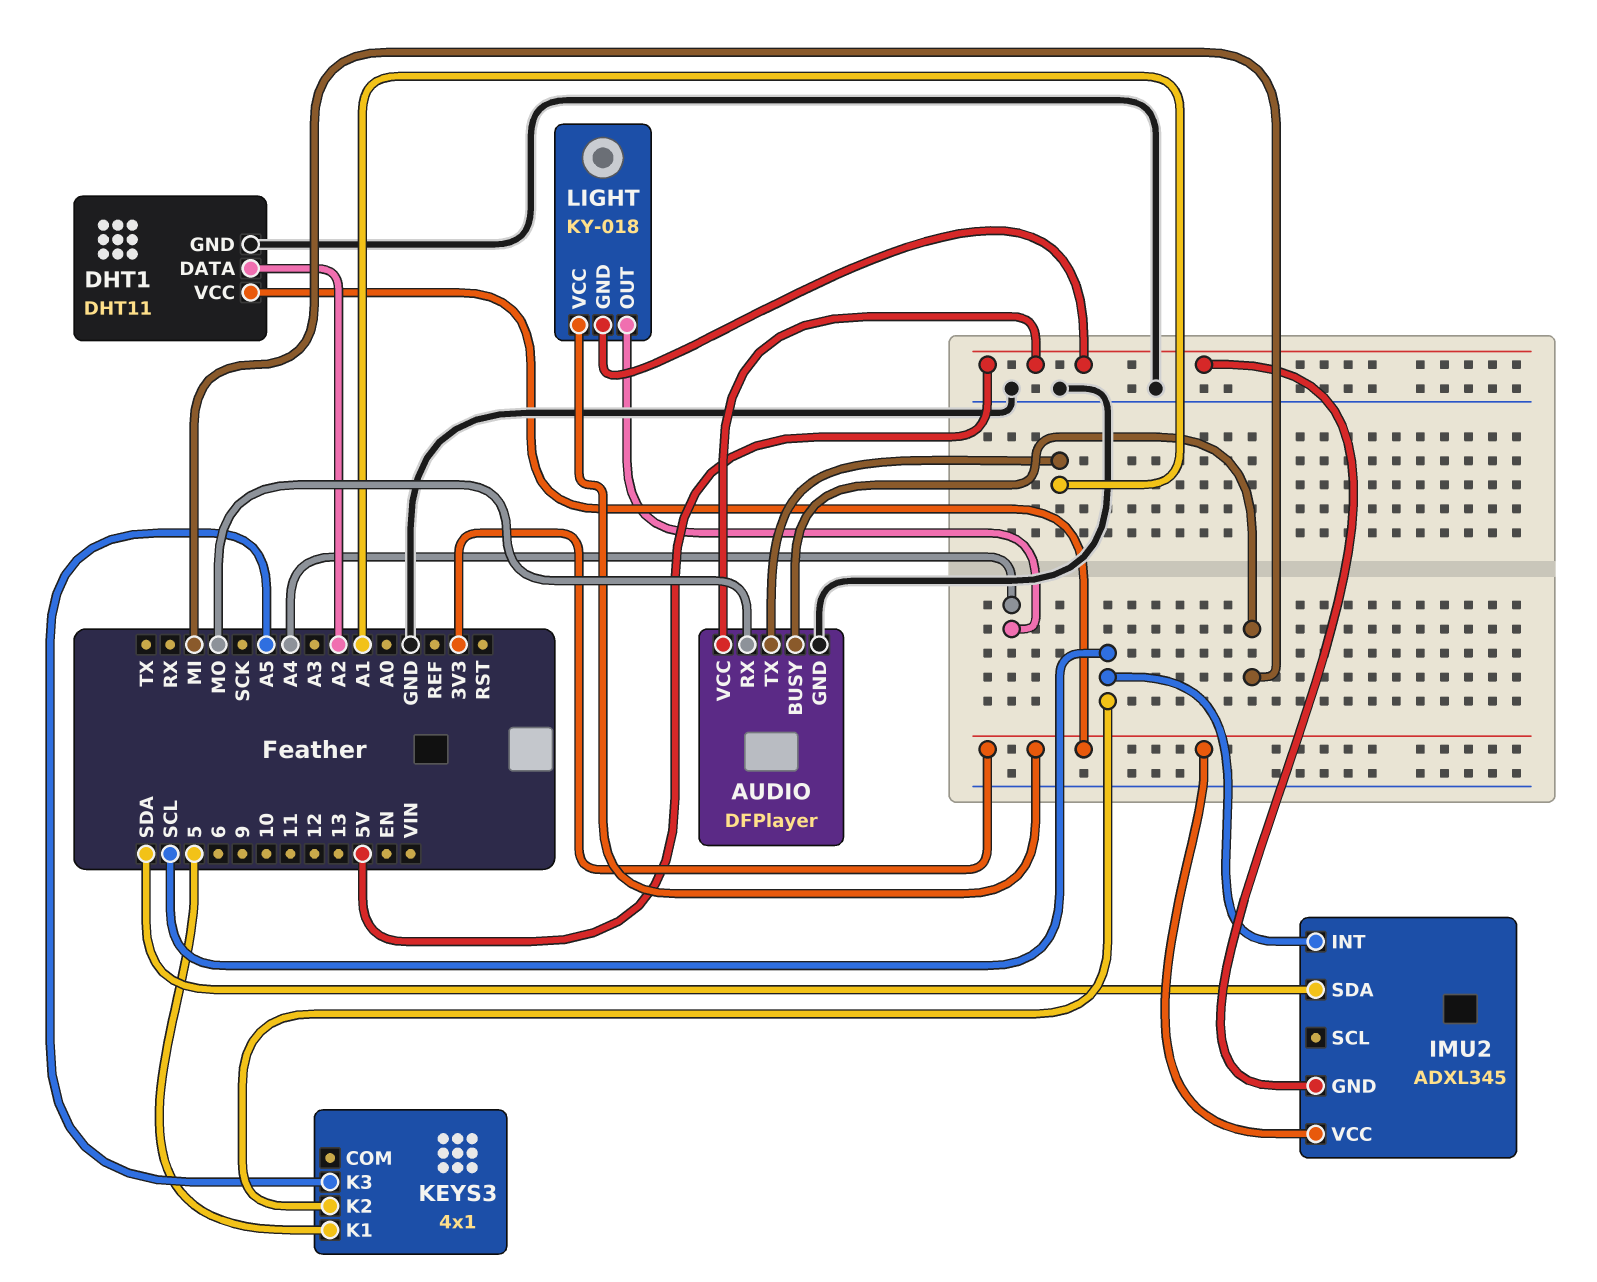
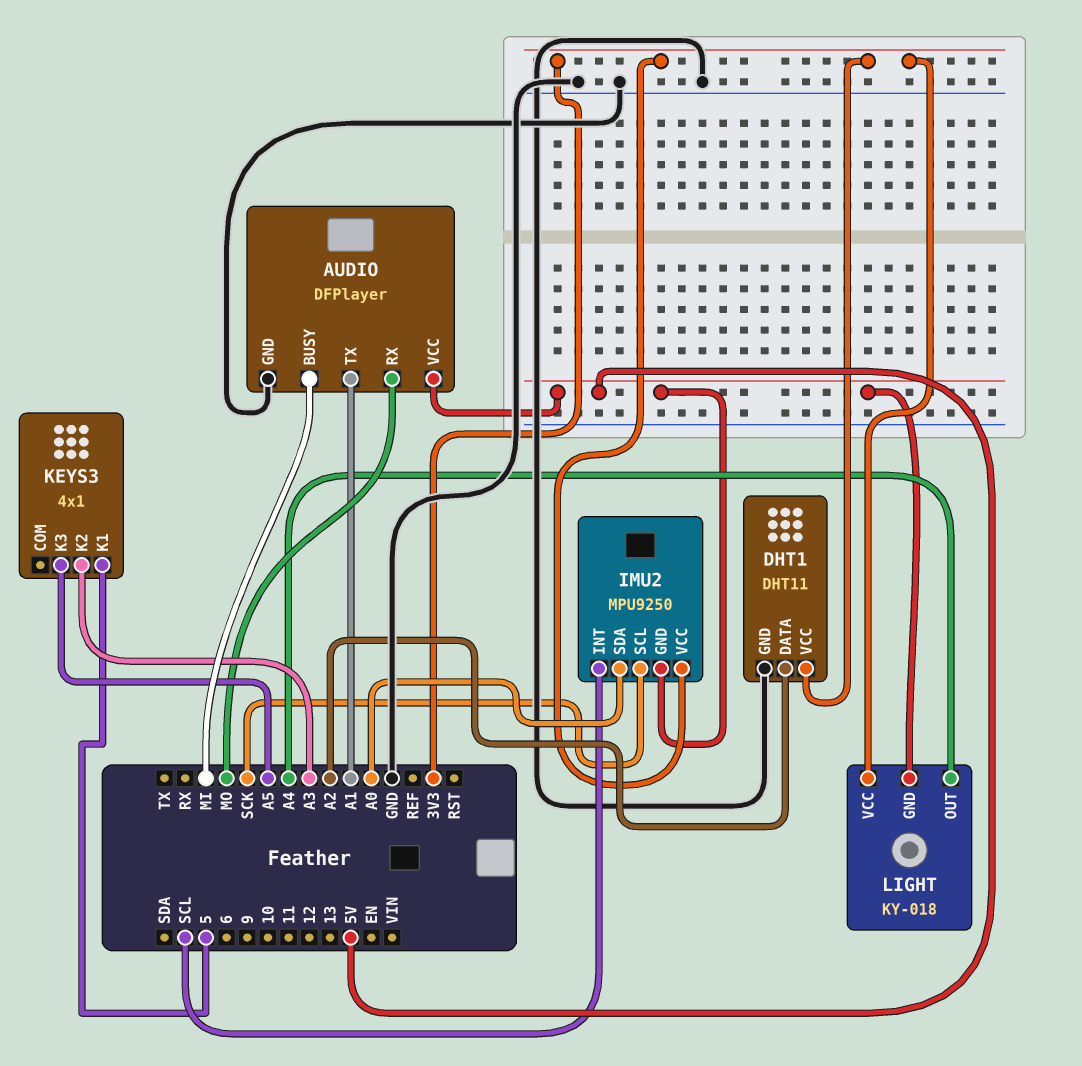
IMU2: ADXL345 -> MPU9250
IMU2 pin SCL: none -> SCK
IMU2 pin SDA: SDA -> A0
KEYS3 pin K2: SCL -> A3

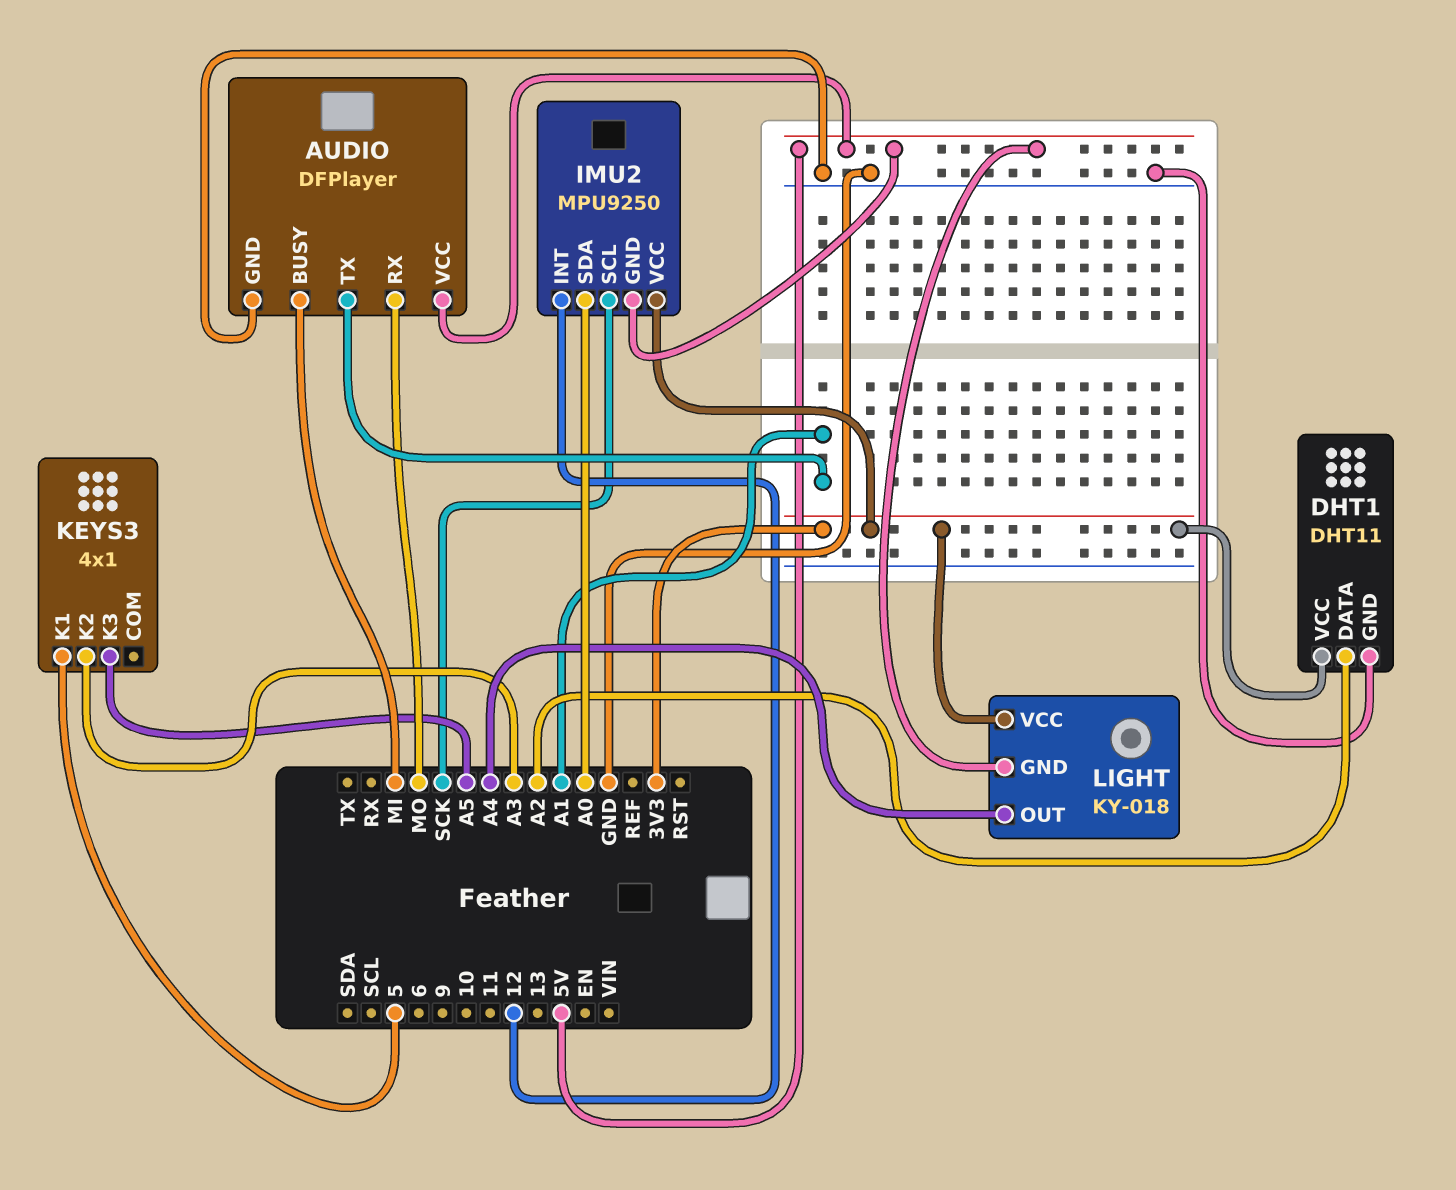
IMU2 pin INT: SCL -> 12

